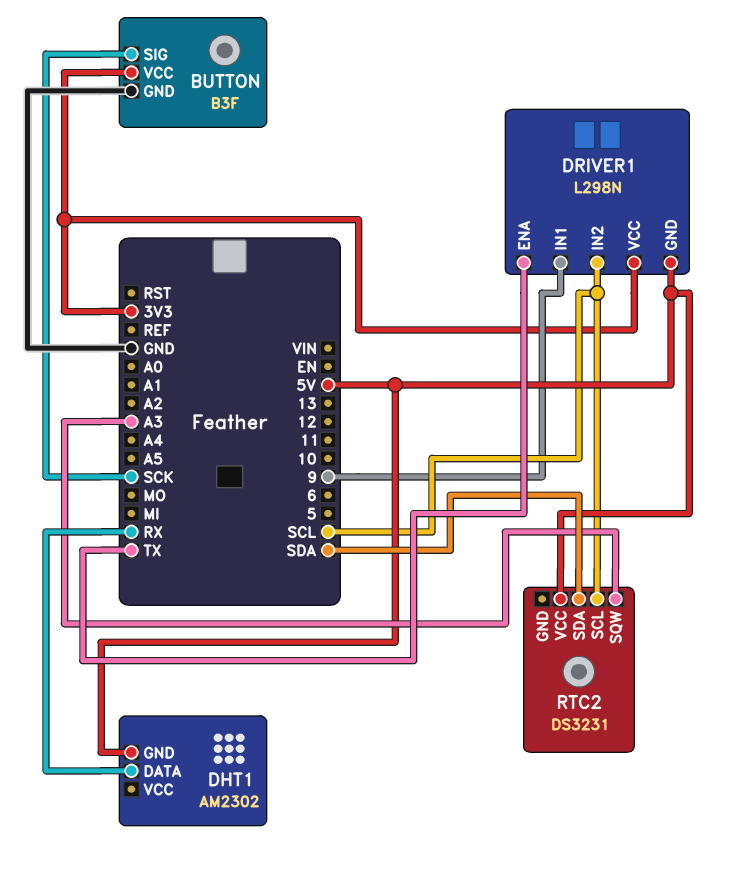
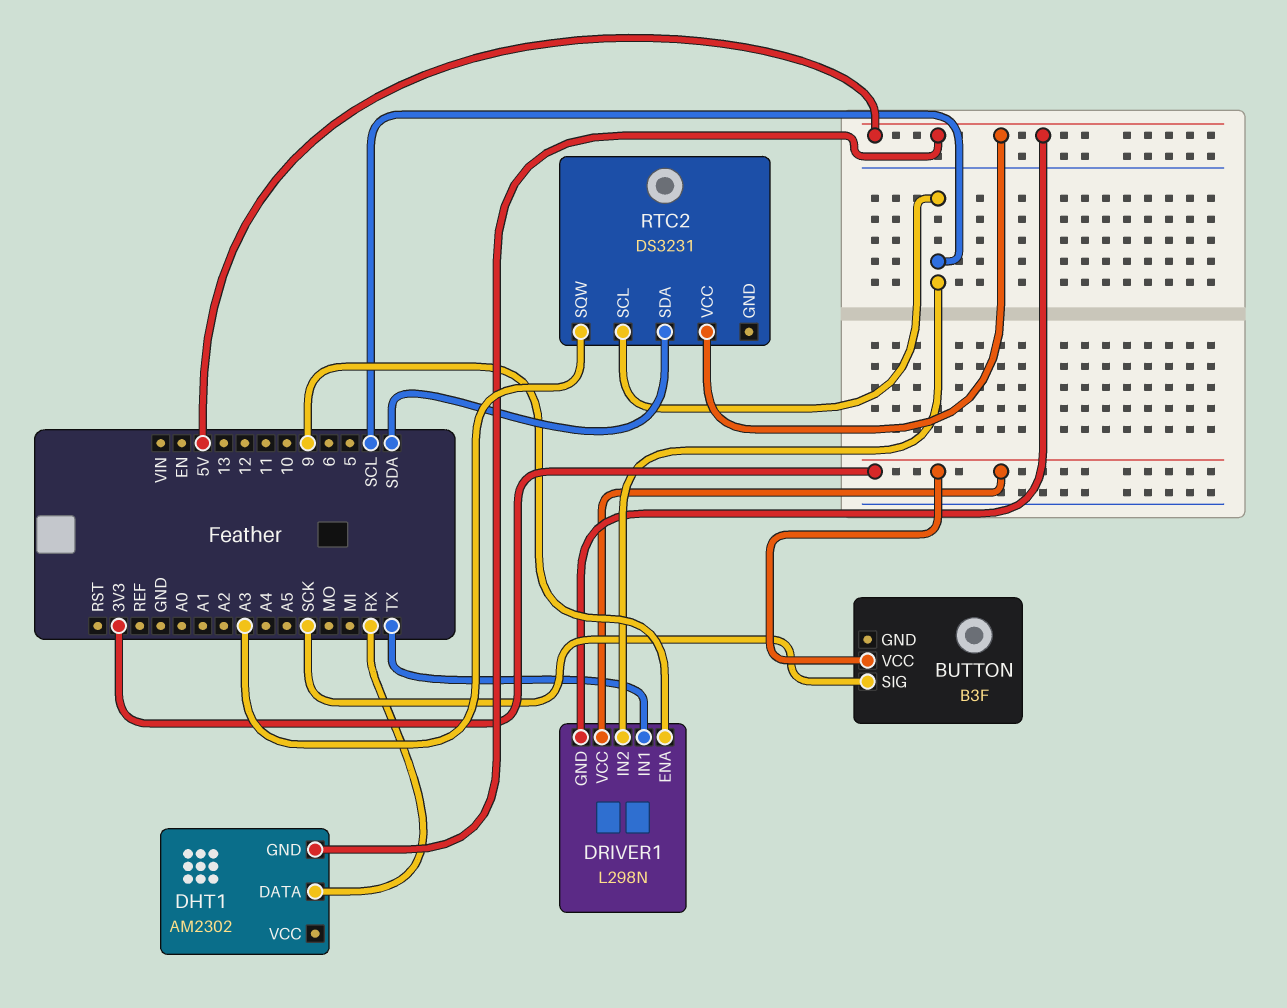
BUTTON pin GND: GND -> none
DRIVER1 pin ENA: TX -> 9
DRIVER1 pin IN1: 9 -> TX

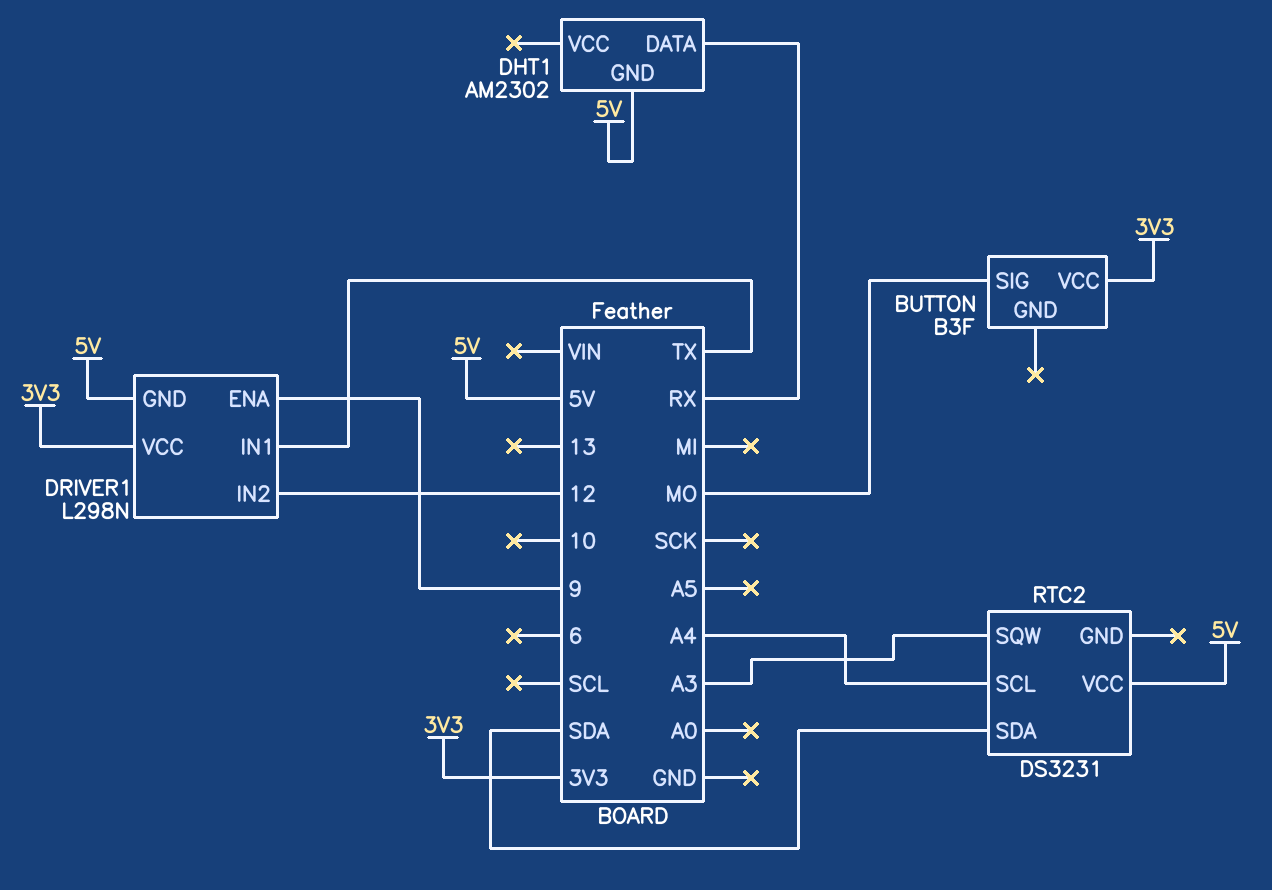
BUTTON pin SIG: SCK -> MO
DRIVER1 pin IN2: SCL -> 12
RTC2 pin SCL: SCL -> A4

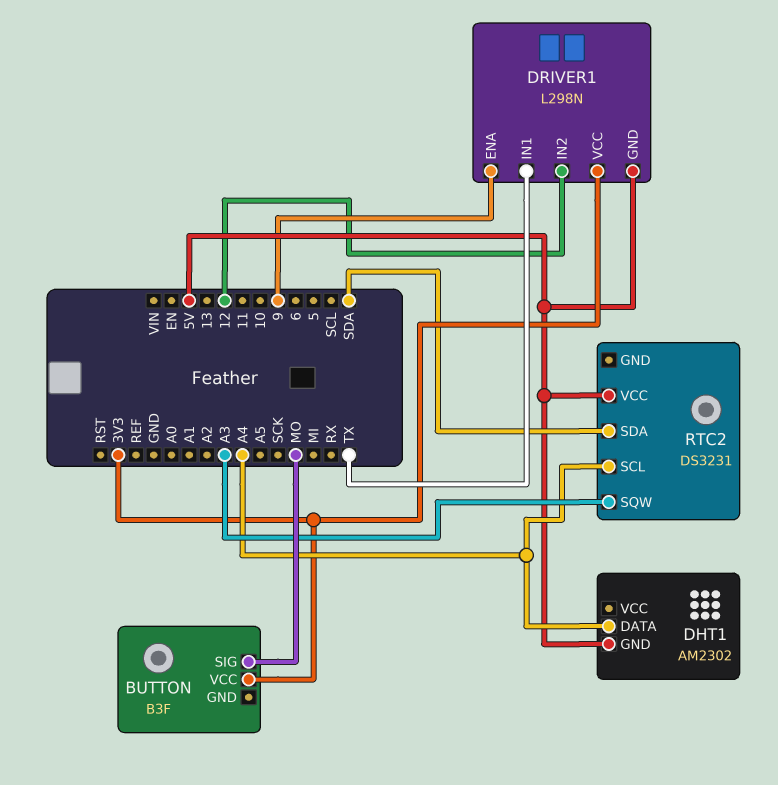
DHT1 pin DATA: RX -> A4

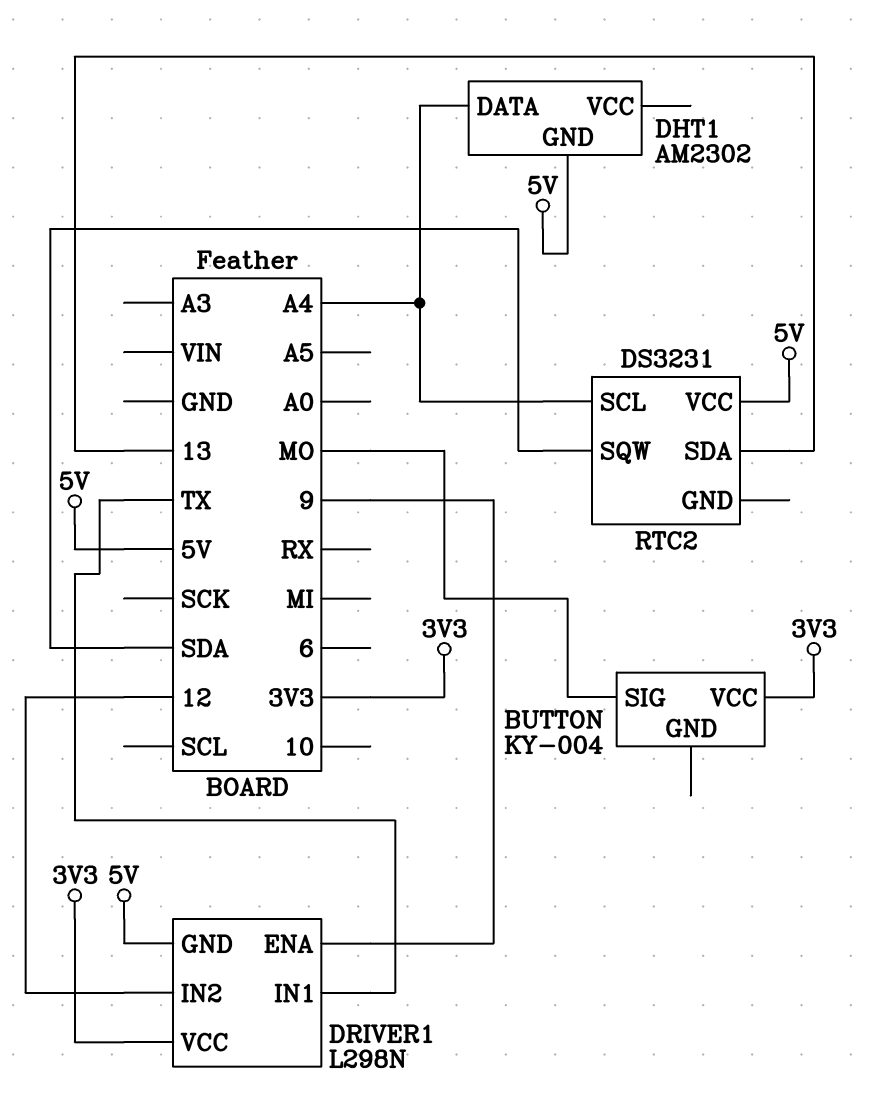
BUTTON: B3F -> KY-004
RTC2 pin SDA: SDA -> 13
RTC2 pin SQW: A3 -> SDA

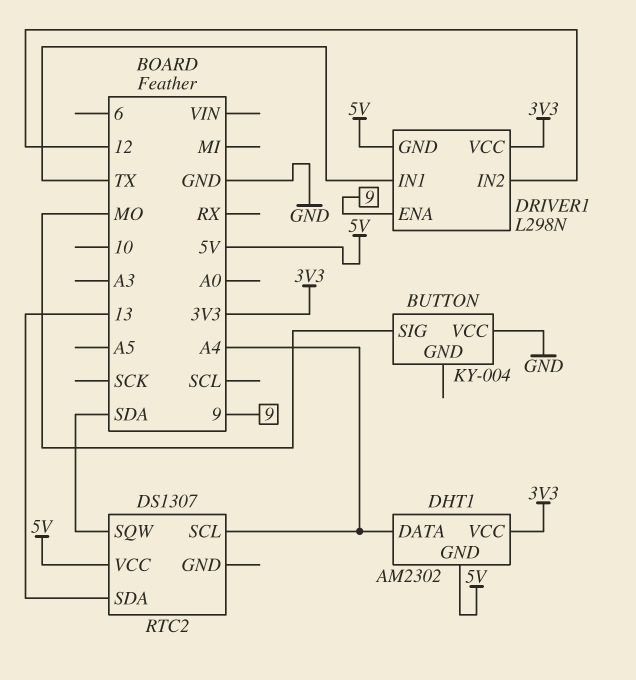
BUTTON pin VCC: 3V3 -> GND
DHT1 pin VCC: none -> 3V3
RTC2: DS3231 -> DS1307

